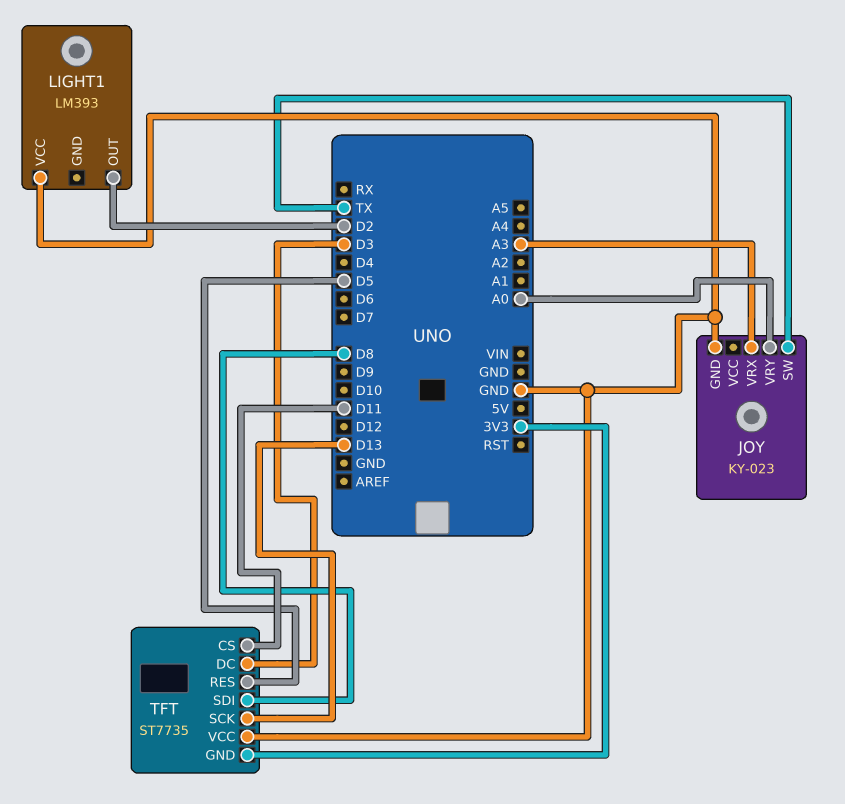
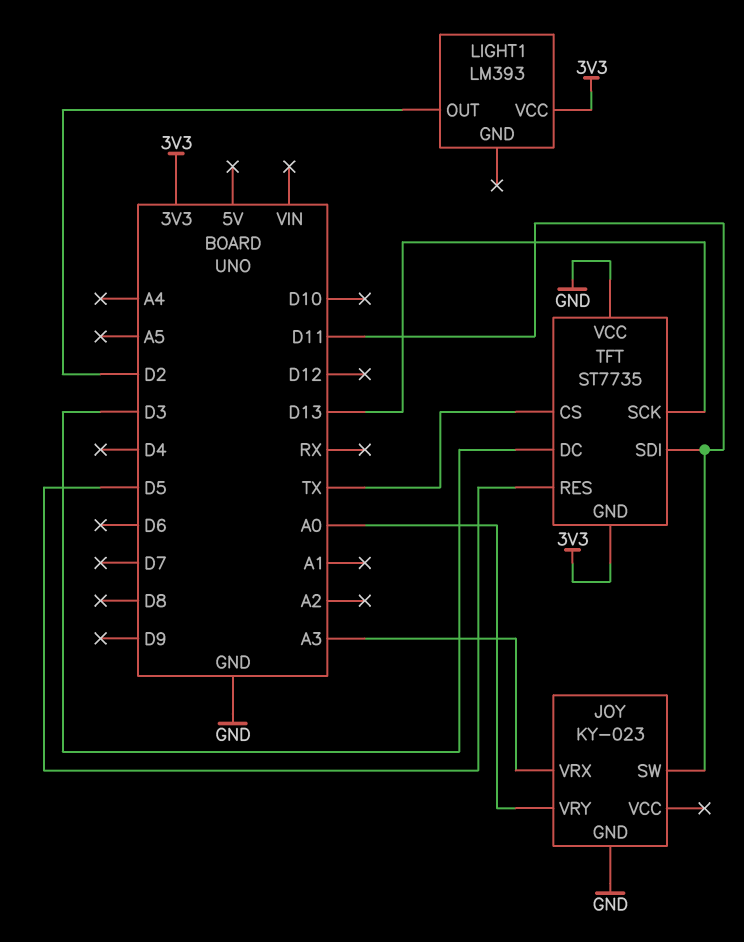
JOY pin SW: TX -> D11
LIGHT1 pin VCC: GND -> 3V3
TFT pin CS: D11 -> TX
TFT pin SDI: D8 -> D11

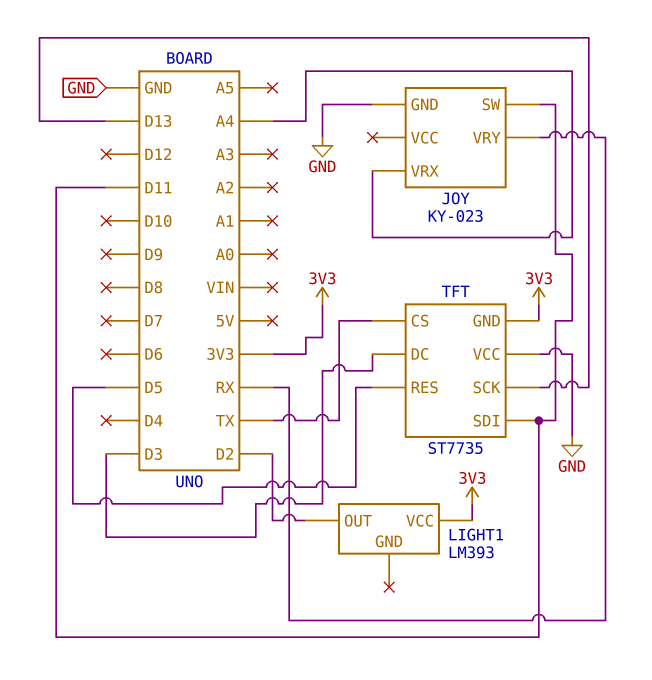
JOY pin VRX: A3 -> A4
JOY pin VRY: A0 -> RX

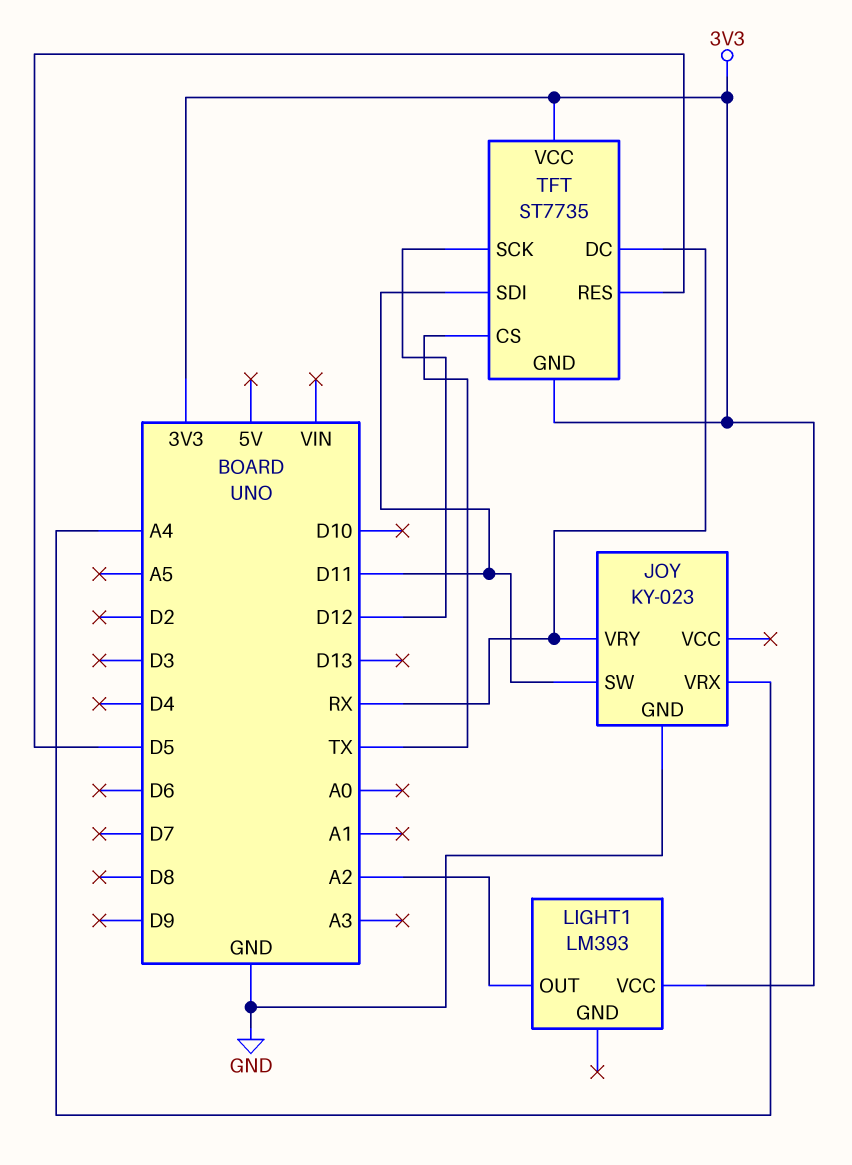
LIGHT1 pin OUT: D2 -> A2
TFT pin DC: D3 -> RX
TFT pin SCK: D13 -> D12
TFT pin VCC: GND -> 3V3

